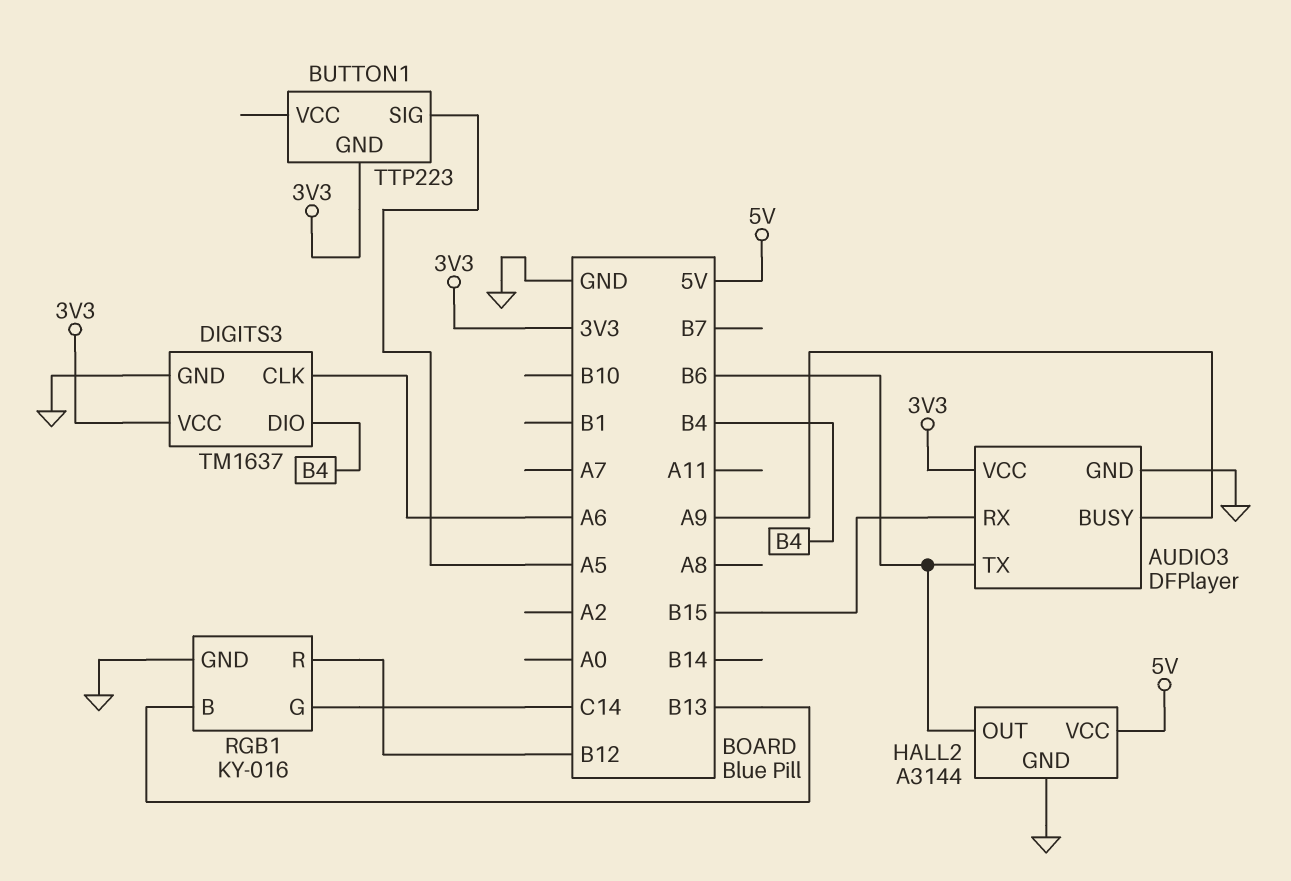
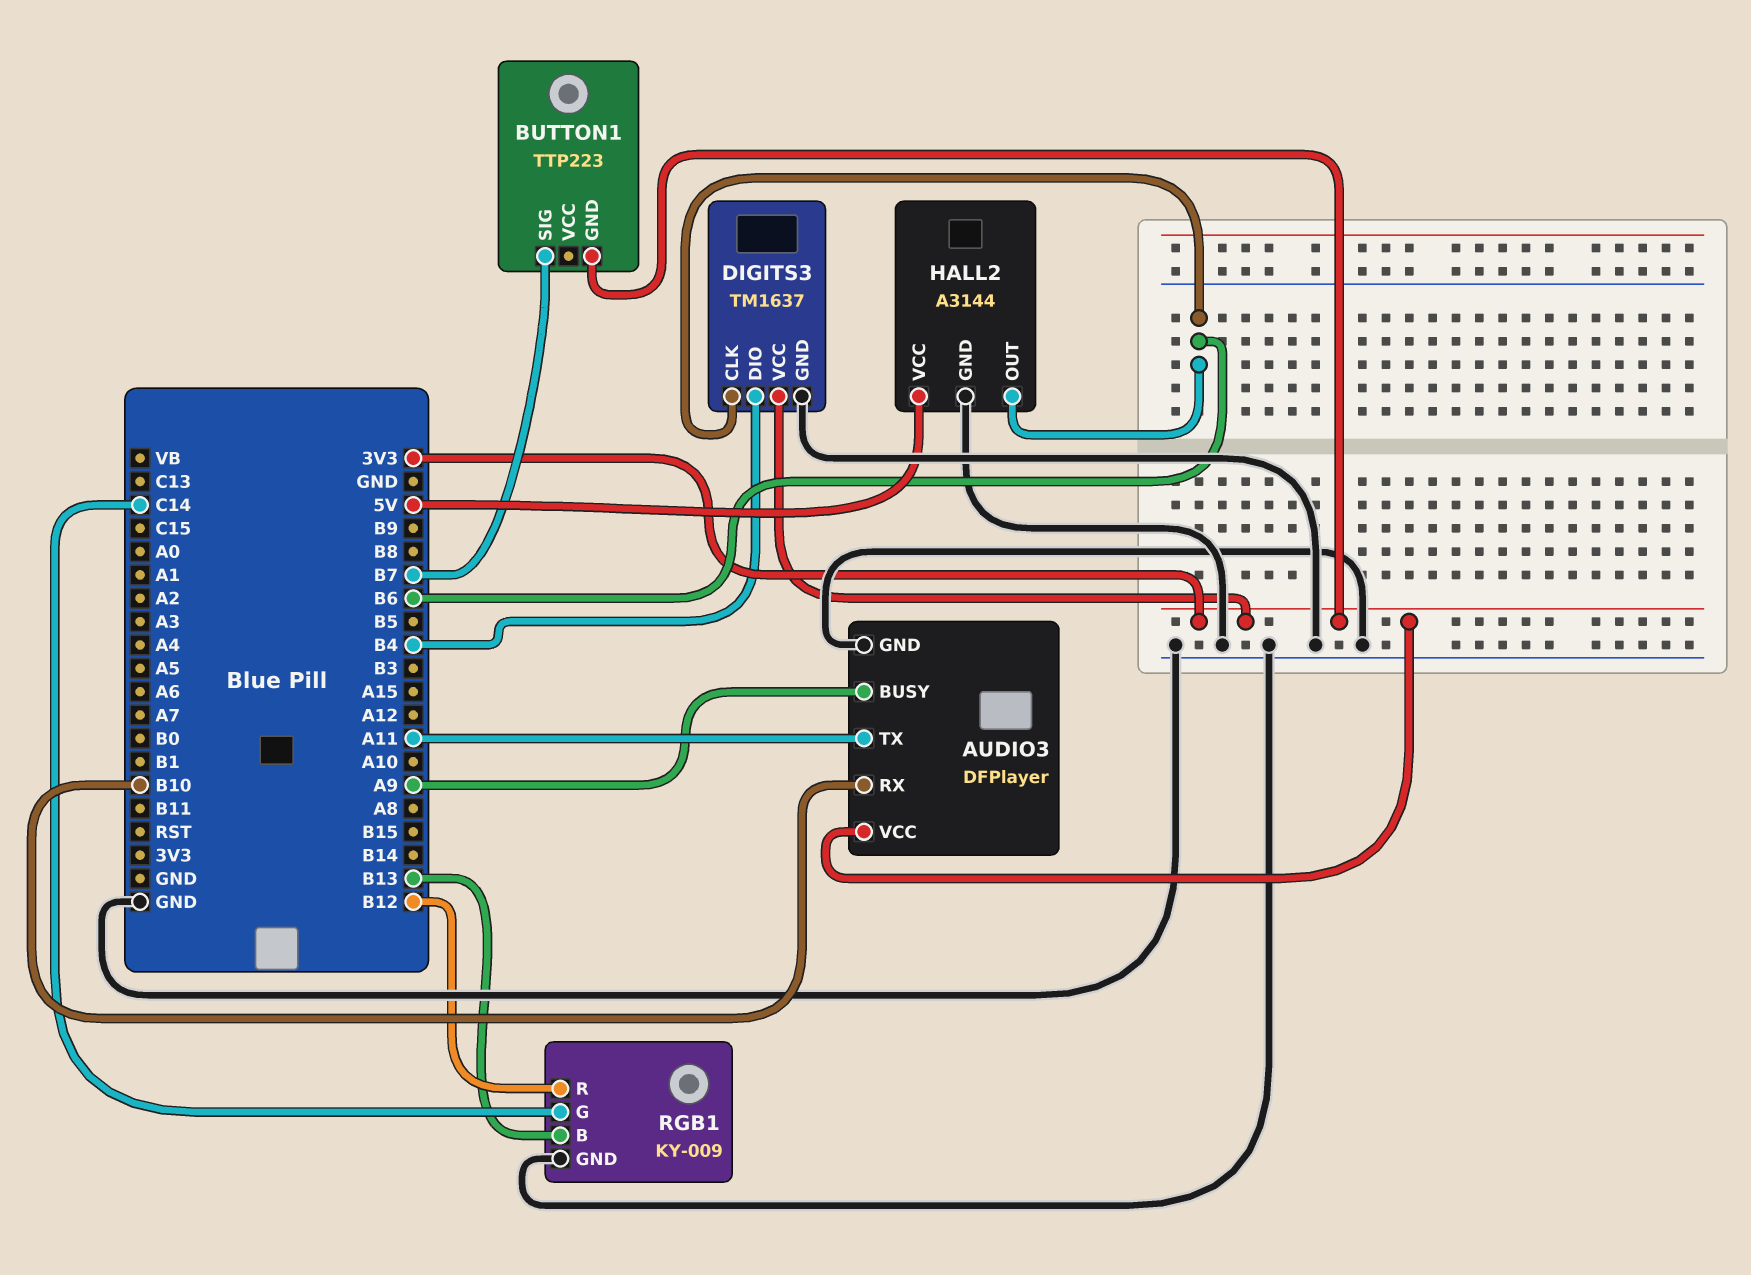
AUDIO3 pin RX: B15 -> B10
AUDIO3 pin TX: B6 -> A11
BUTTON1 pin SIG: A5 -> B7
DIGITS3 pin CLK: A6 -> B6
RGB1: KY-016 -> KY-009

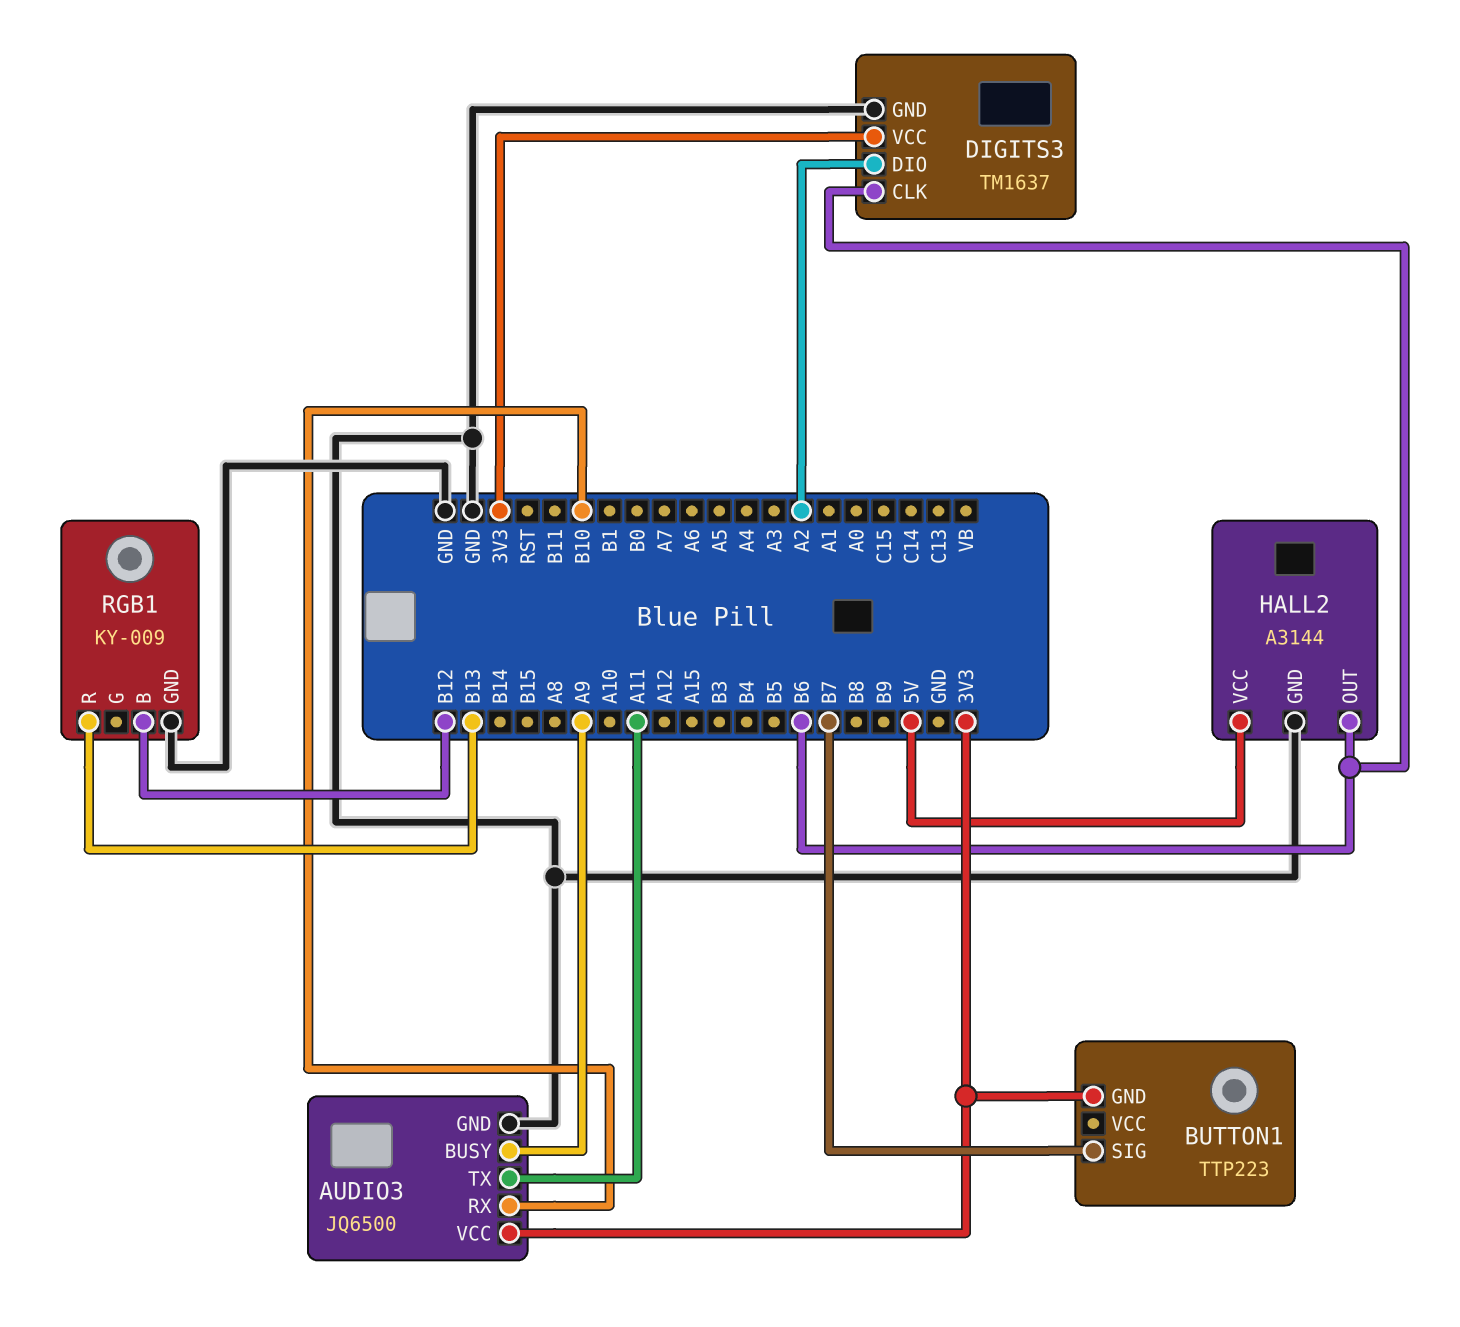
AUDIO3: DFPlayer -> JQ6500
DIGITS3 pin DIO: B4 -> A2
RGB1 pin B: B13 -> B12
RGB1 pin G: C14 -> none
RGB1 pin R: B12 -> B13

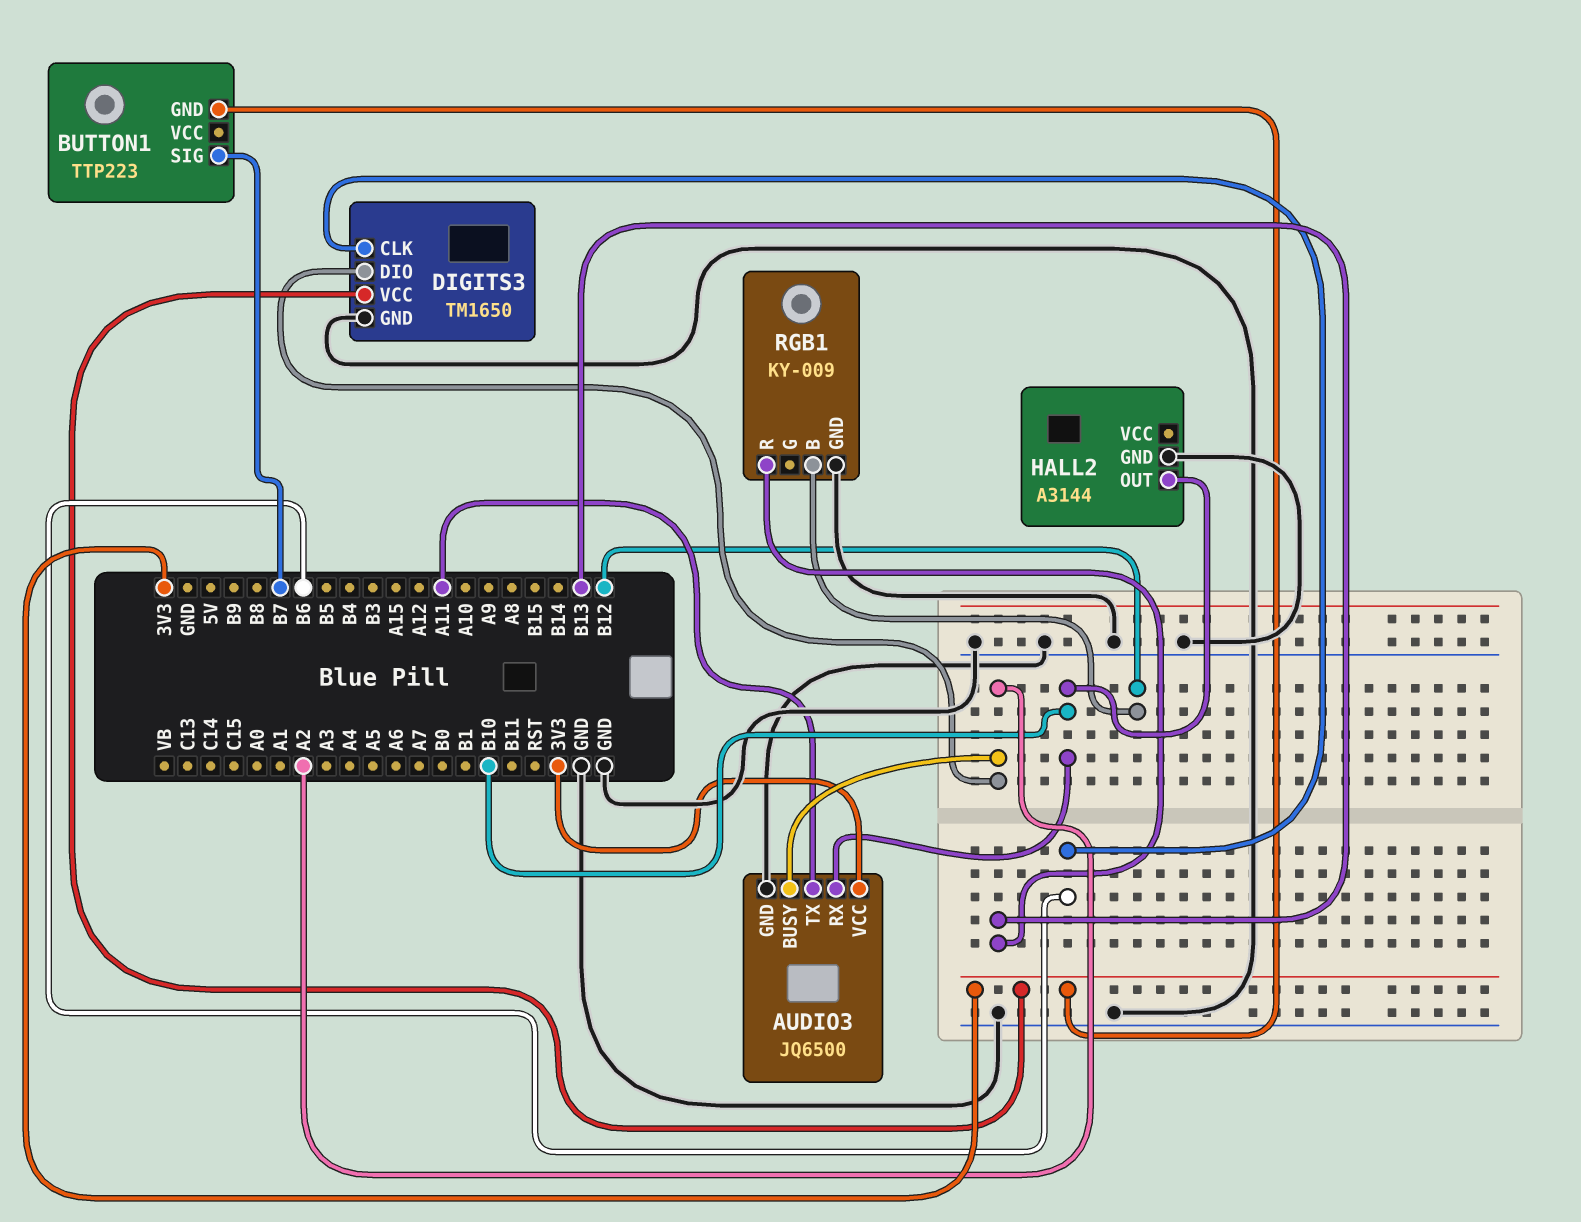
AUDIO3 pin BUSY: A9 -> A2
DIGITS3: TM1637 -> TM1650
HALL2 pin OUT: B6 -> B10
HALL2 pin VCC: 5V -> none

